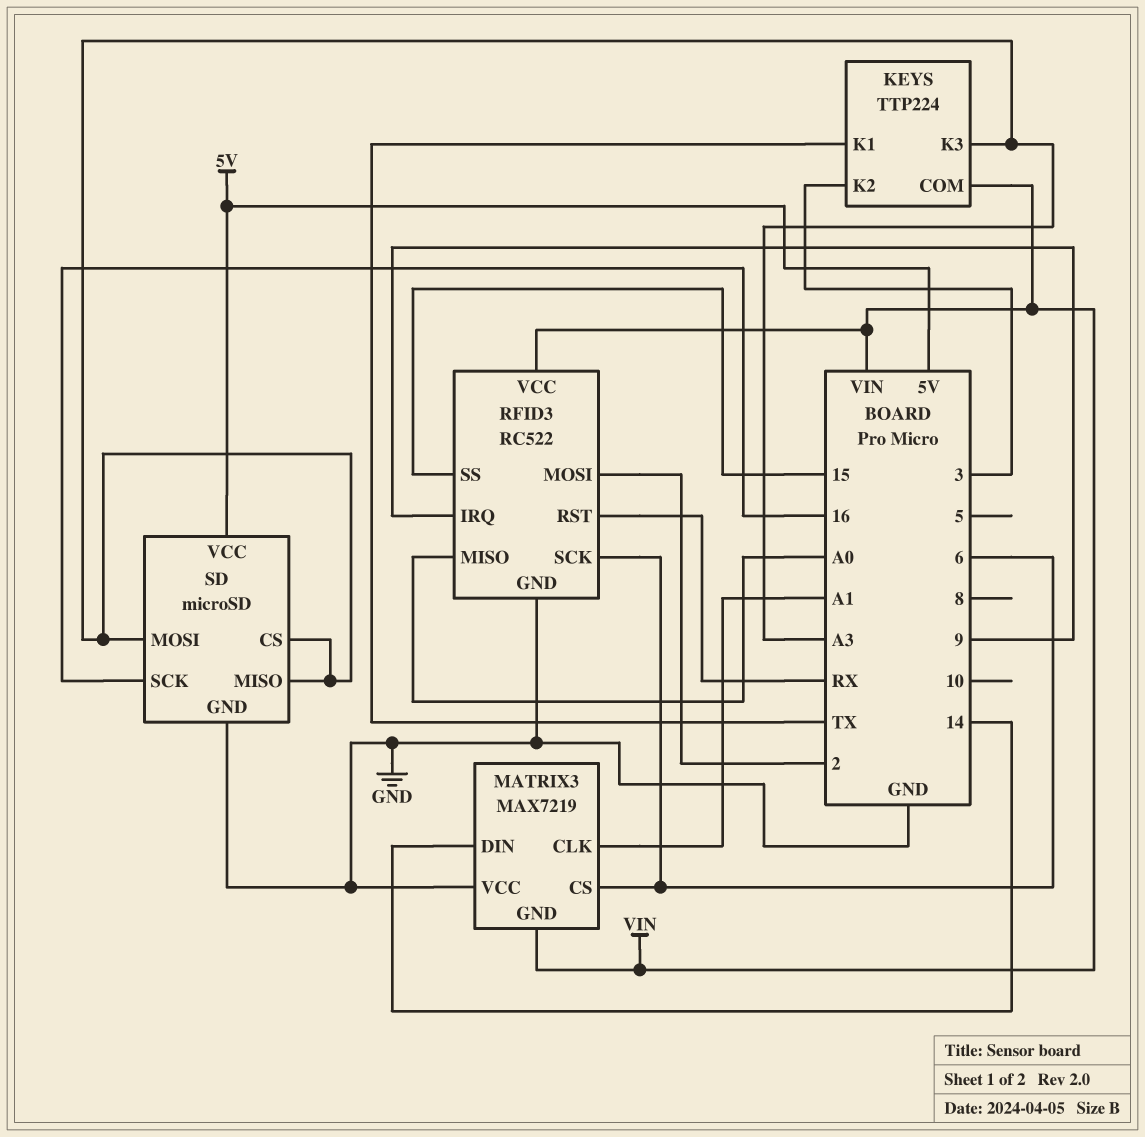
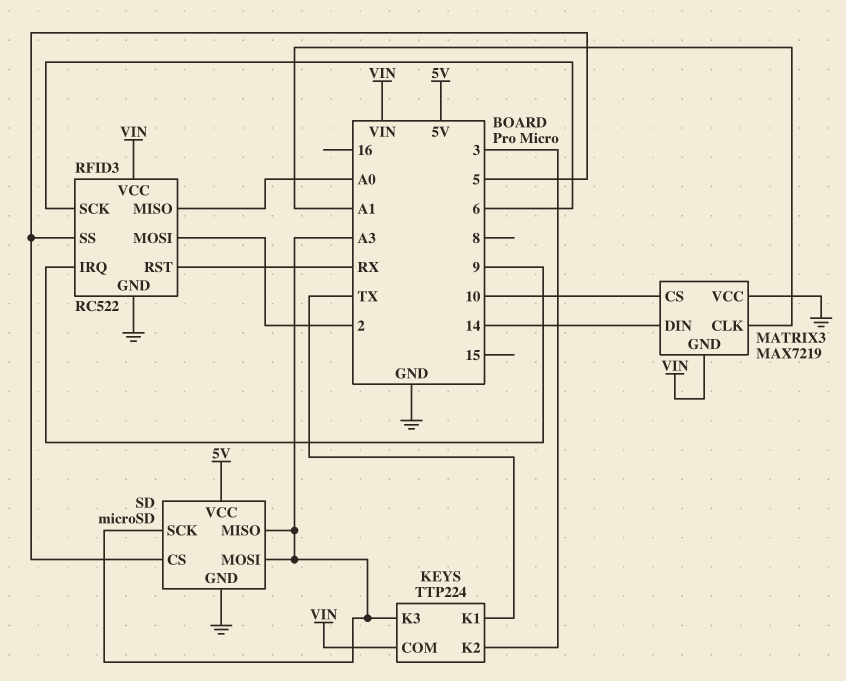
MATRIX3 pin CS: 6 -> 10
RFID3 pin SS: 15 -> 5
SD pin CS: A3 -> 5
SD pin SCK: 16 -> A3

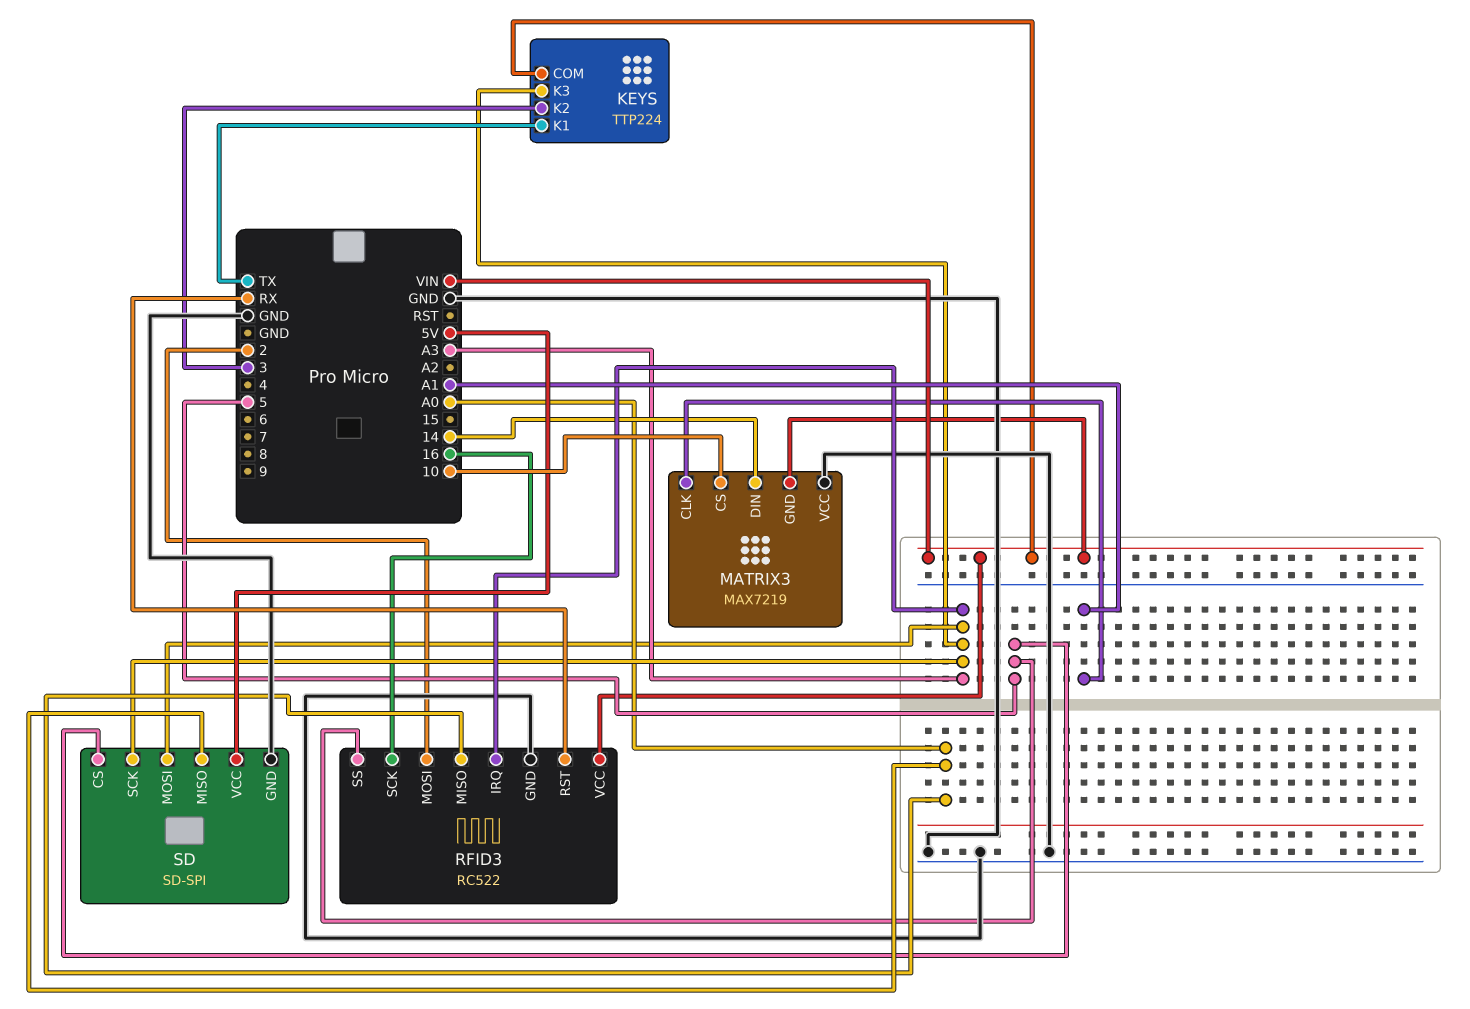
RFID3 pin IRQ: 9 -> A3
RFID3 pin SCK: 6 -> 16
SD: microSD -> SD-SPI
SD pin MISO: A3 -> A0

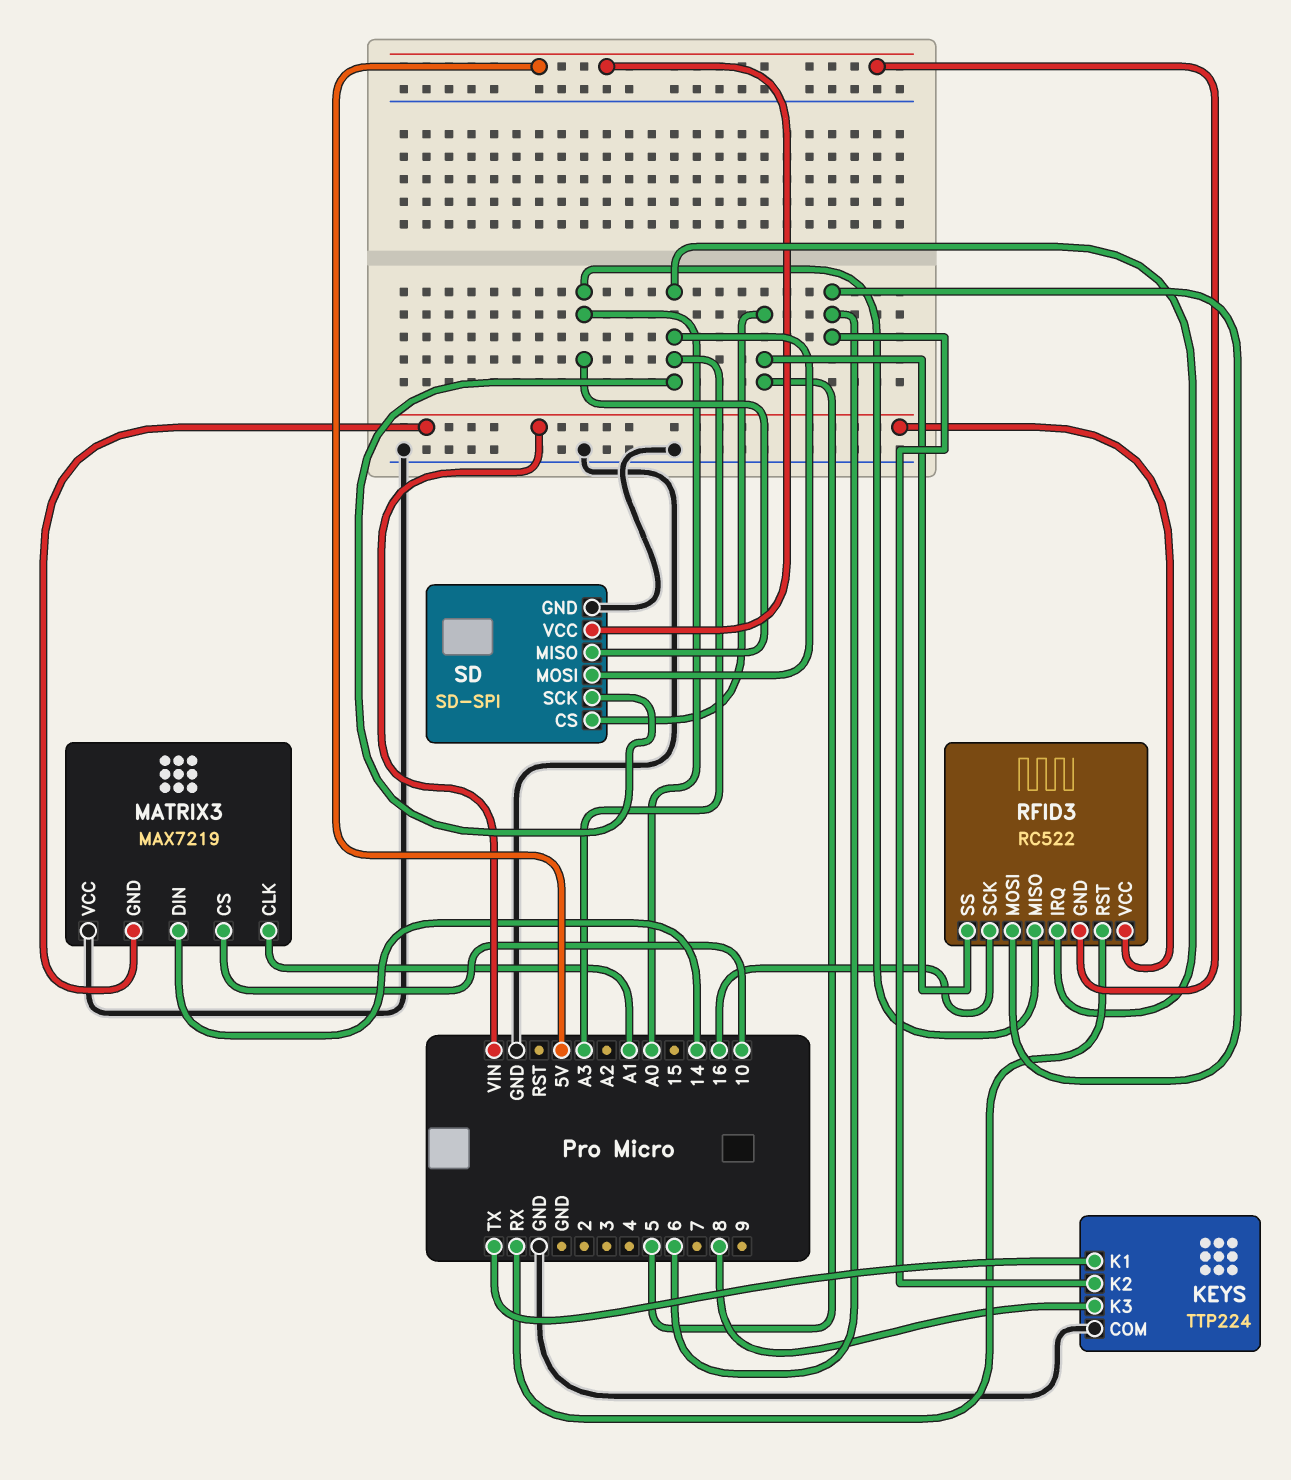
KEYS pin COM: VIN -> GND
KEYS pin K2: 3 -> 6
KEYS pin K3: A3 -> 8
RFID3 pin GND: GND -> 5V
RFID3 pin MOSI: 2 -> 6

